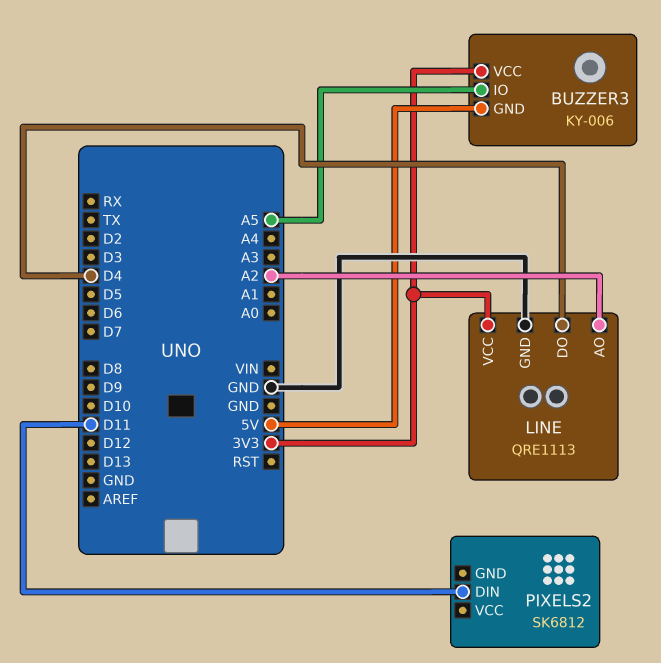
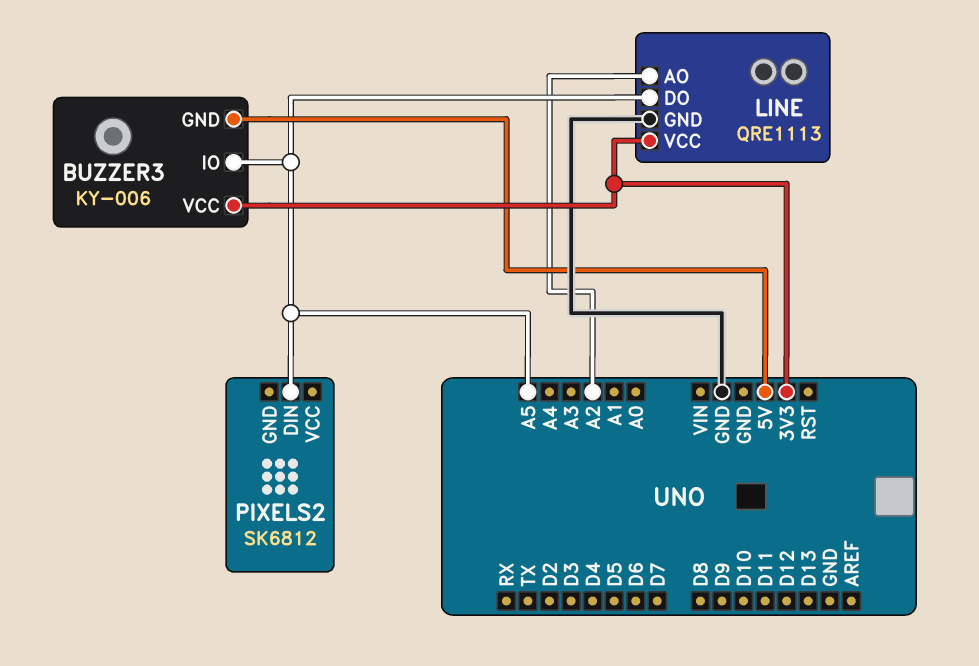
LINE pin DO: D4 -> A5
PIXELS2 pin DIN: D11 -> A5

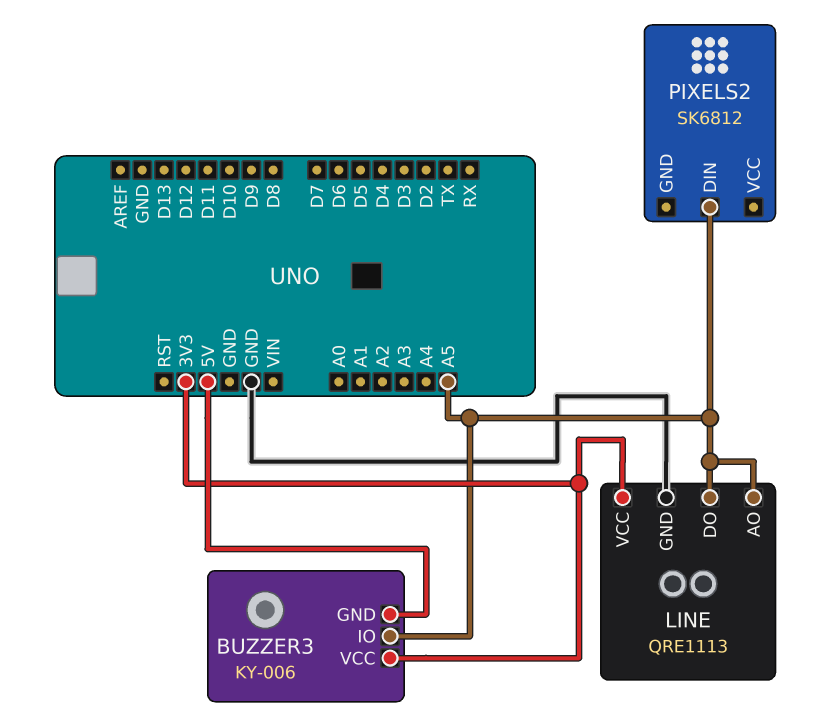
LINE pin AO: A2 -> A5

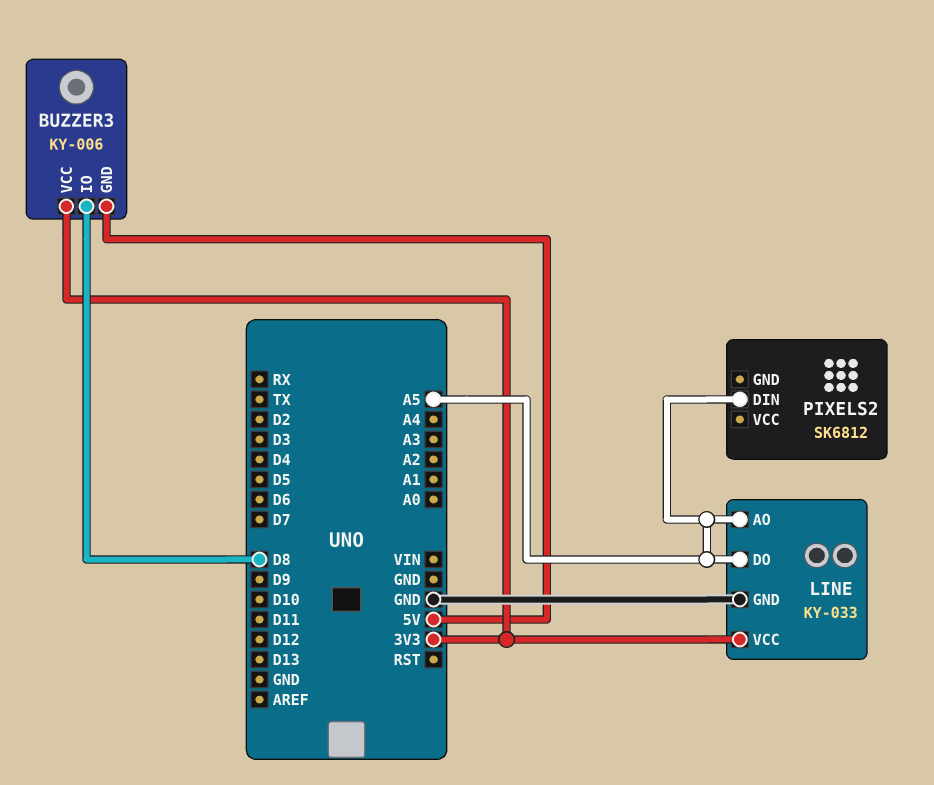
BUZZER3 pin IO: A5 -> D8
LINE: QRE1113 -> KY-033

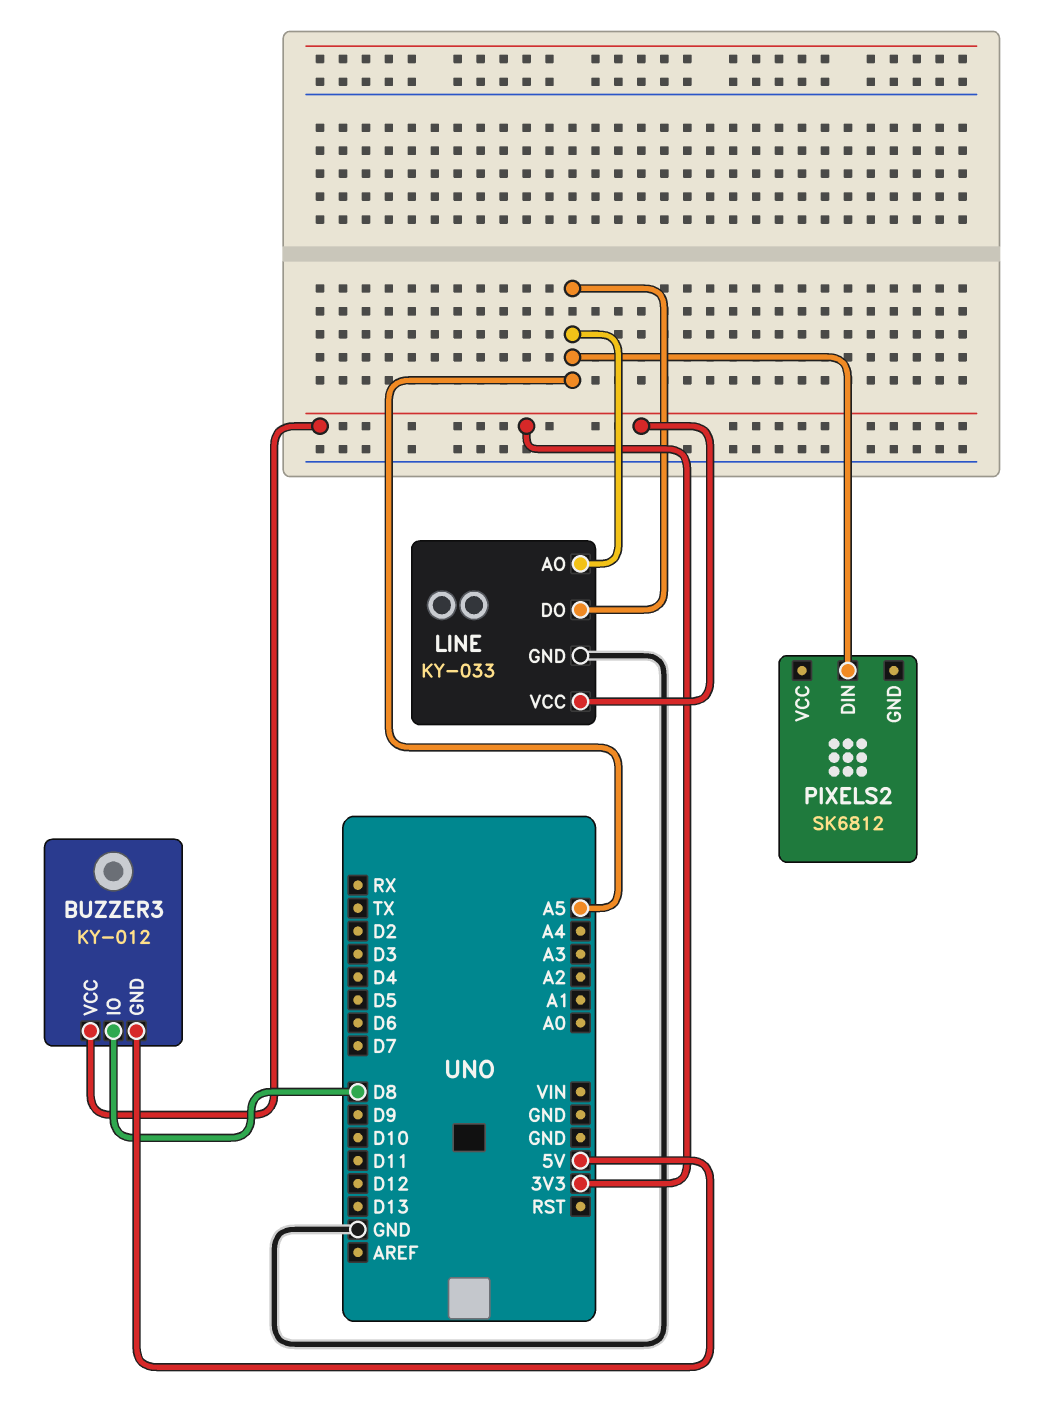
BUZZER3: KY-006 -> KY-012

